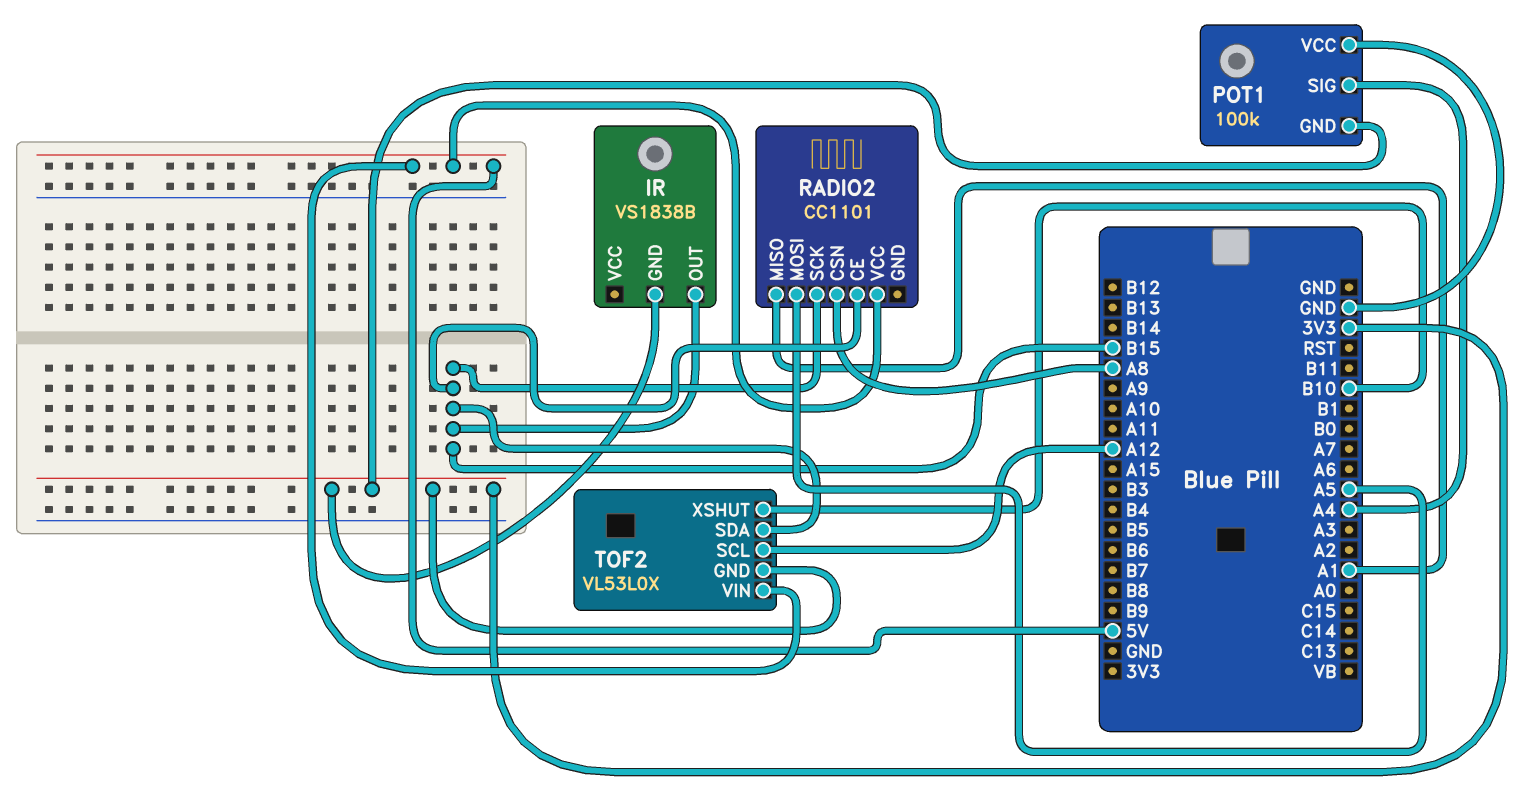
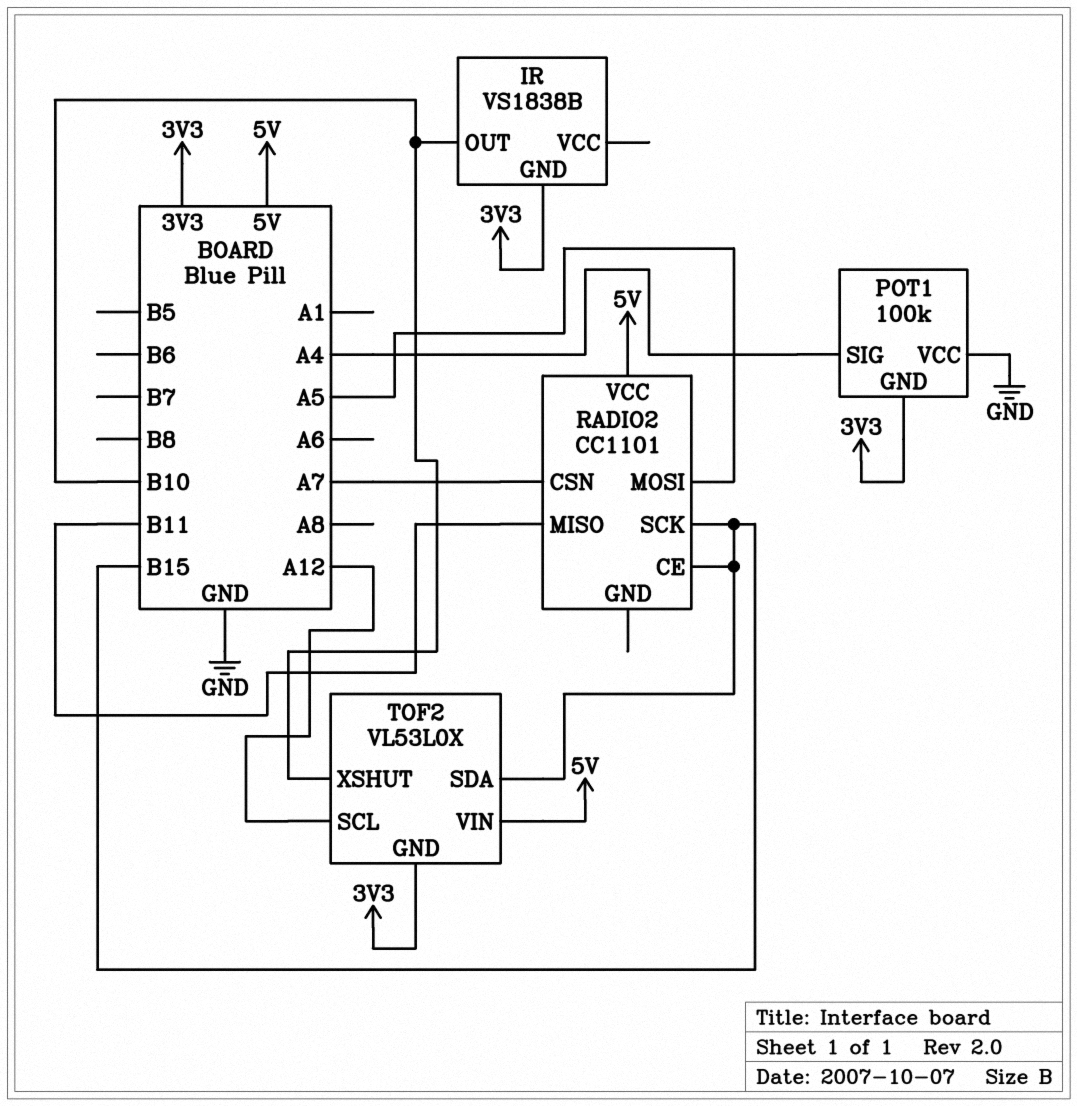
IR pin OUT: B15 -> B10
RADIO2 pin CSN: A8 -> A7
RADIO2 pin MISO: A1 -> B11

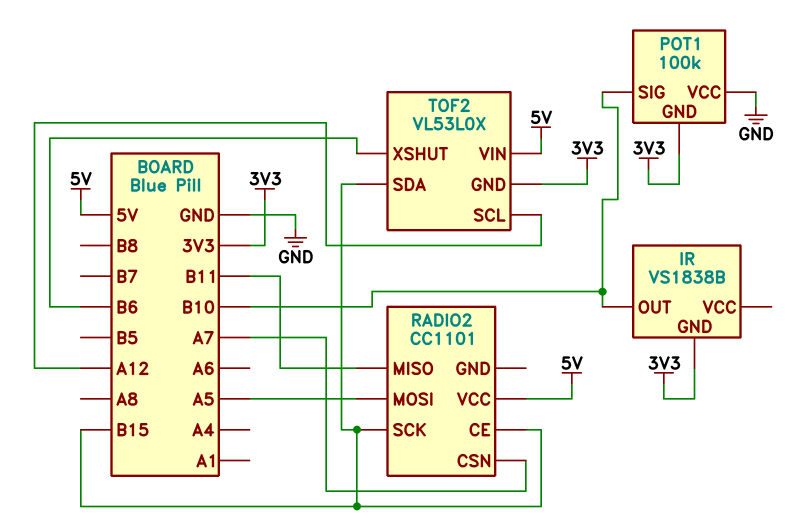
POT1 pin SIG: A4 -> B10
TOF2 pin XSHUT: B10 -> B6

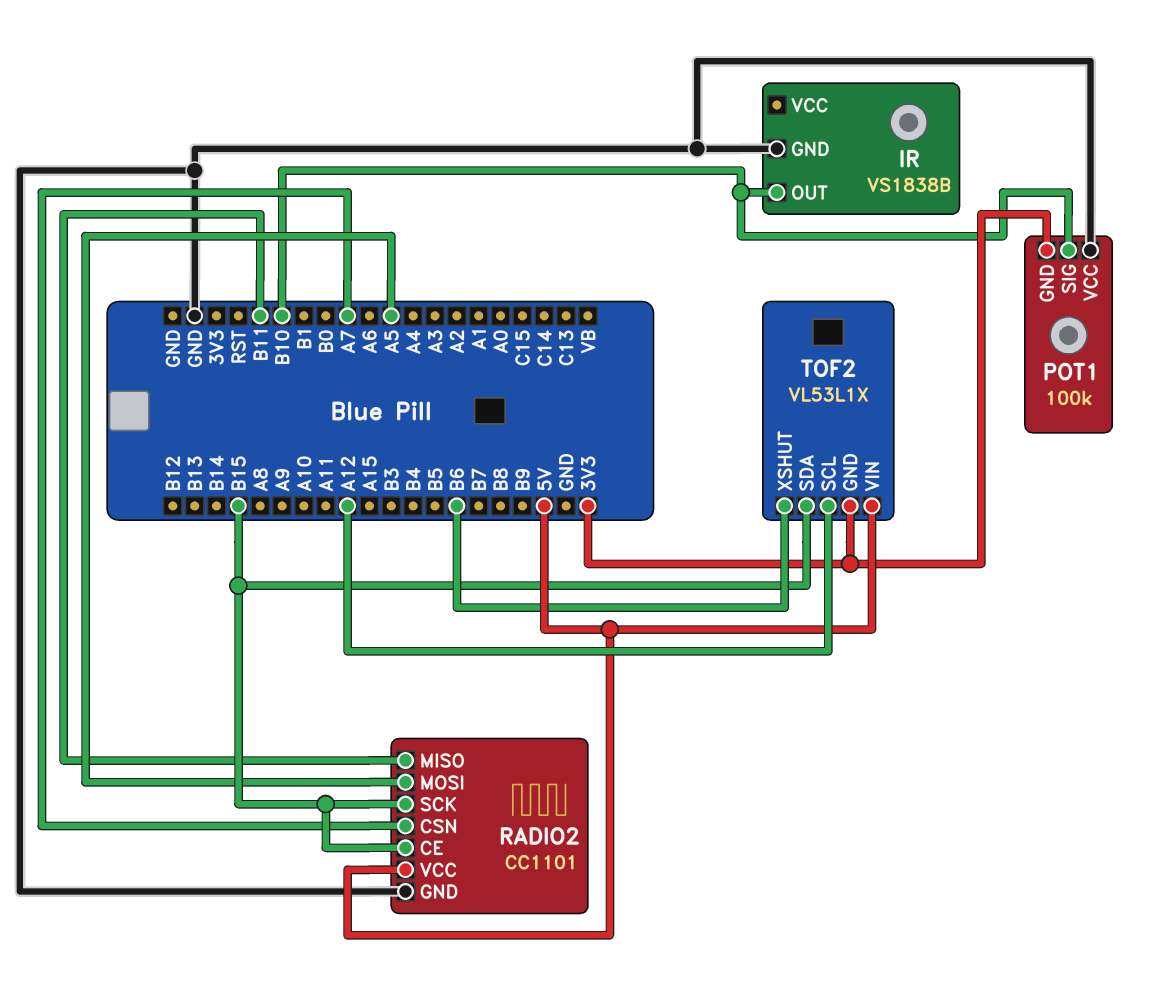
IR pin GND: 3V3 -> GND
RADIO2 pin GND: none -> GND
TOF2: VL53L0X -> VL53L1X

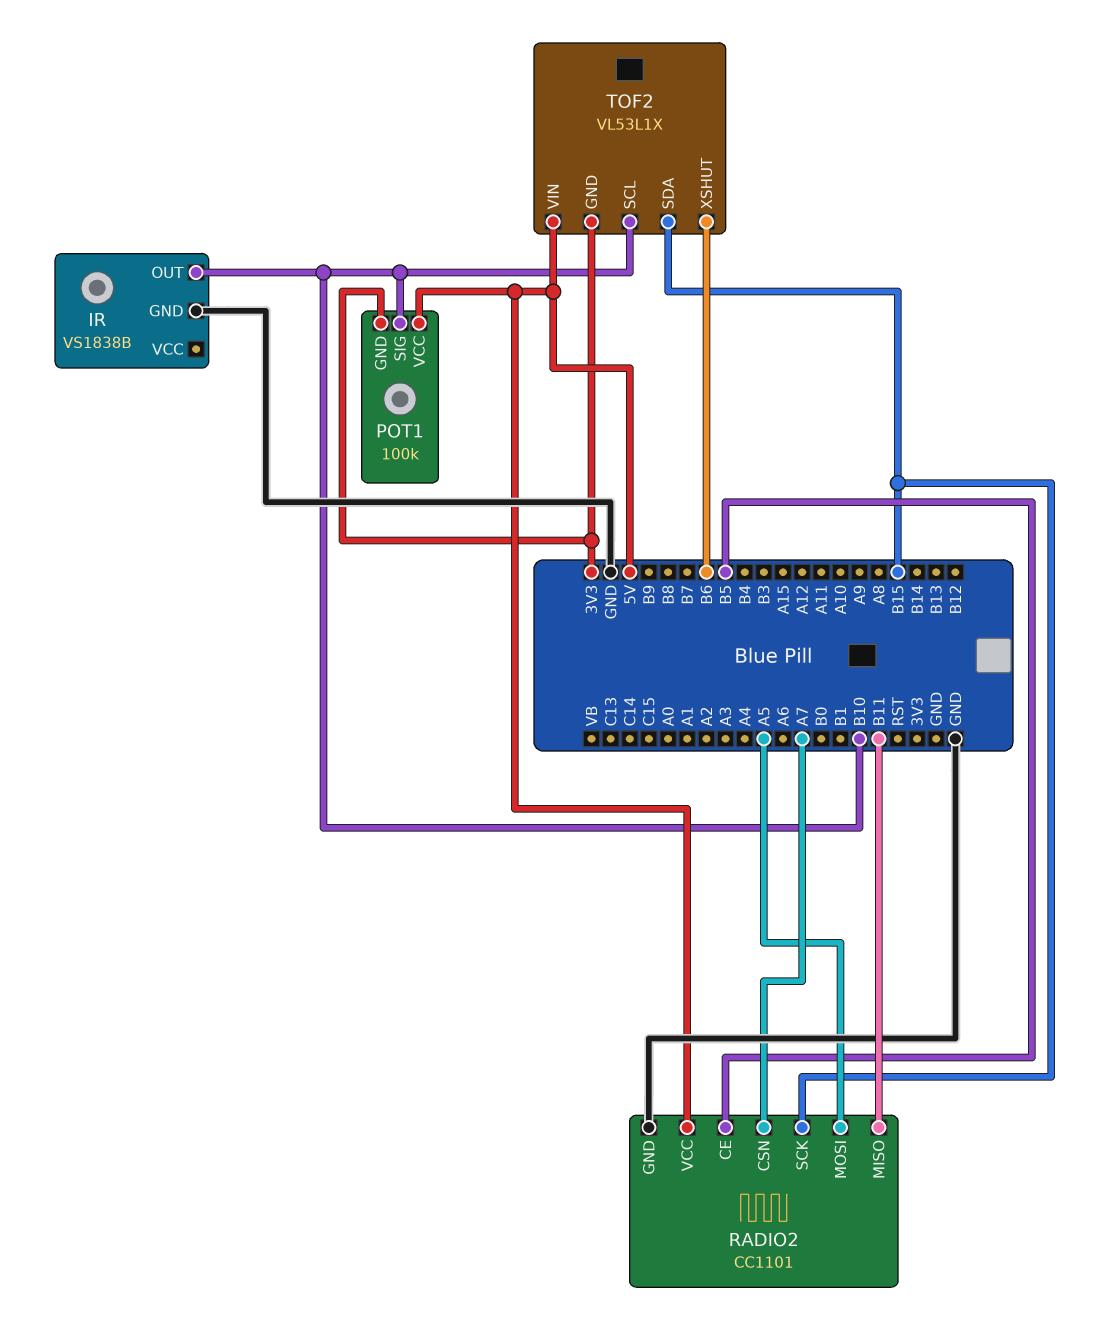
POT1 pin VCC: GND -> 5V
RADIO2 pin CE: B15 -> B5
TOF2 pin SCL: A12 -> B10

